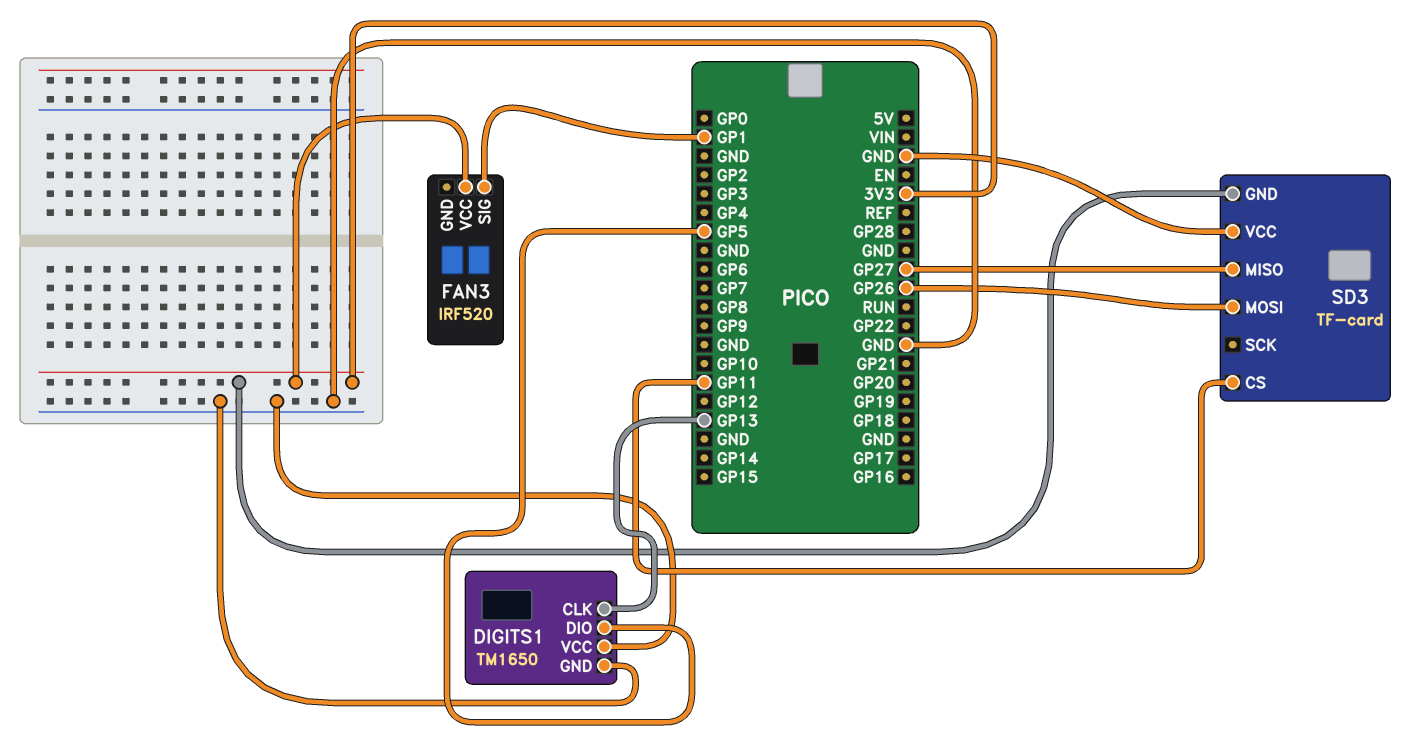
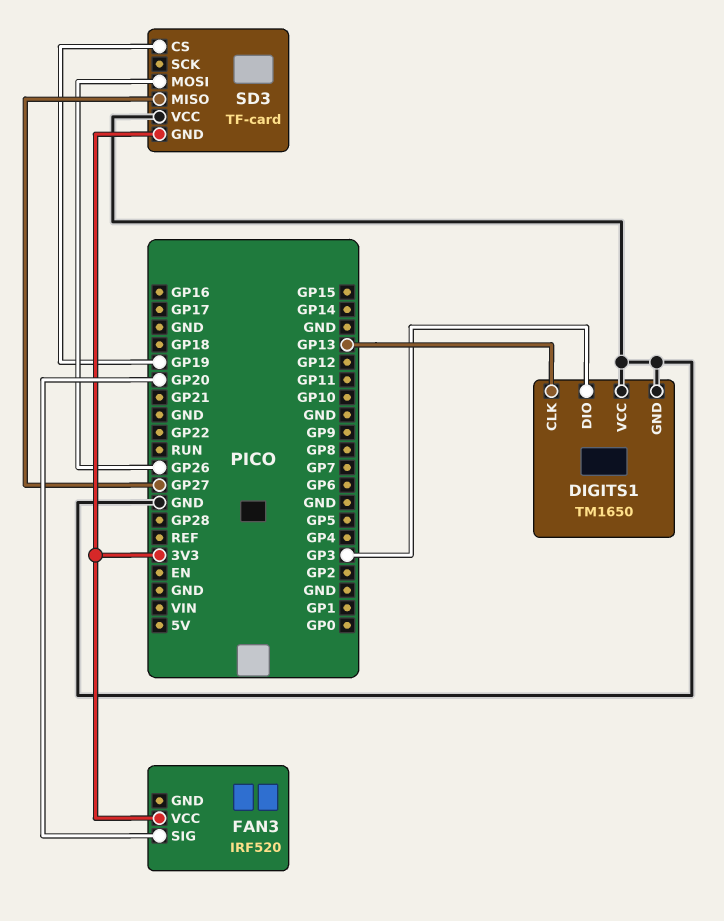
DIGITS1 pin DIO: GP5 -> GP3
FAN3 pin SIG: GP1 -> GP20
SD3 pin CS: GP11 -> GP19

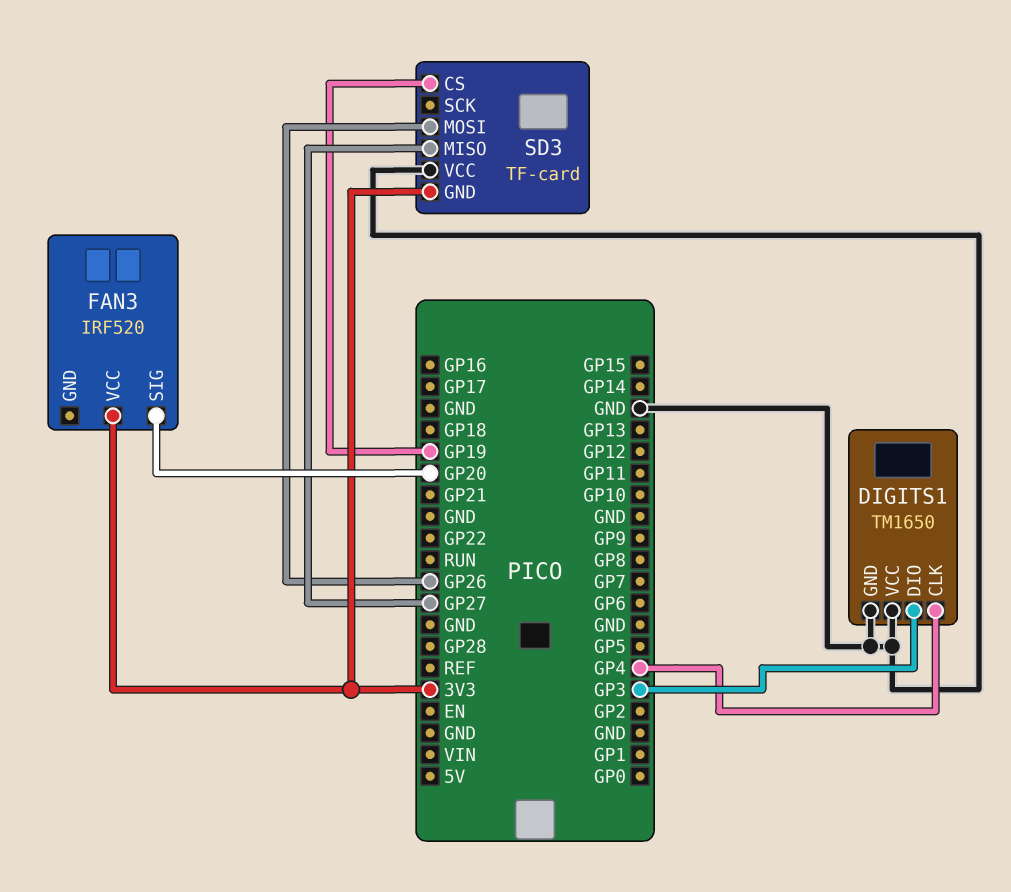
DIGITS1 pin CLK: GP13 -> GP4

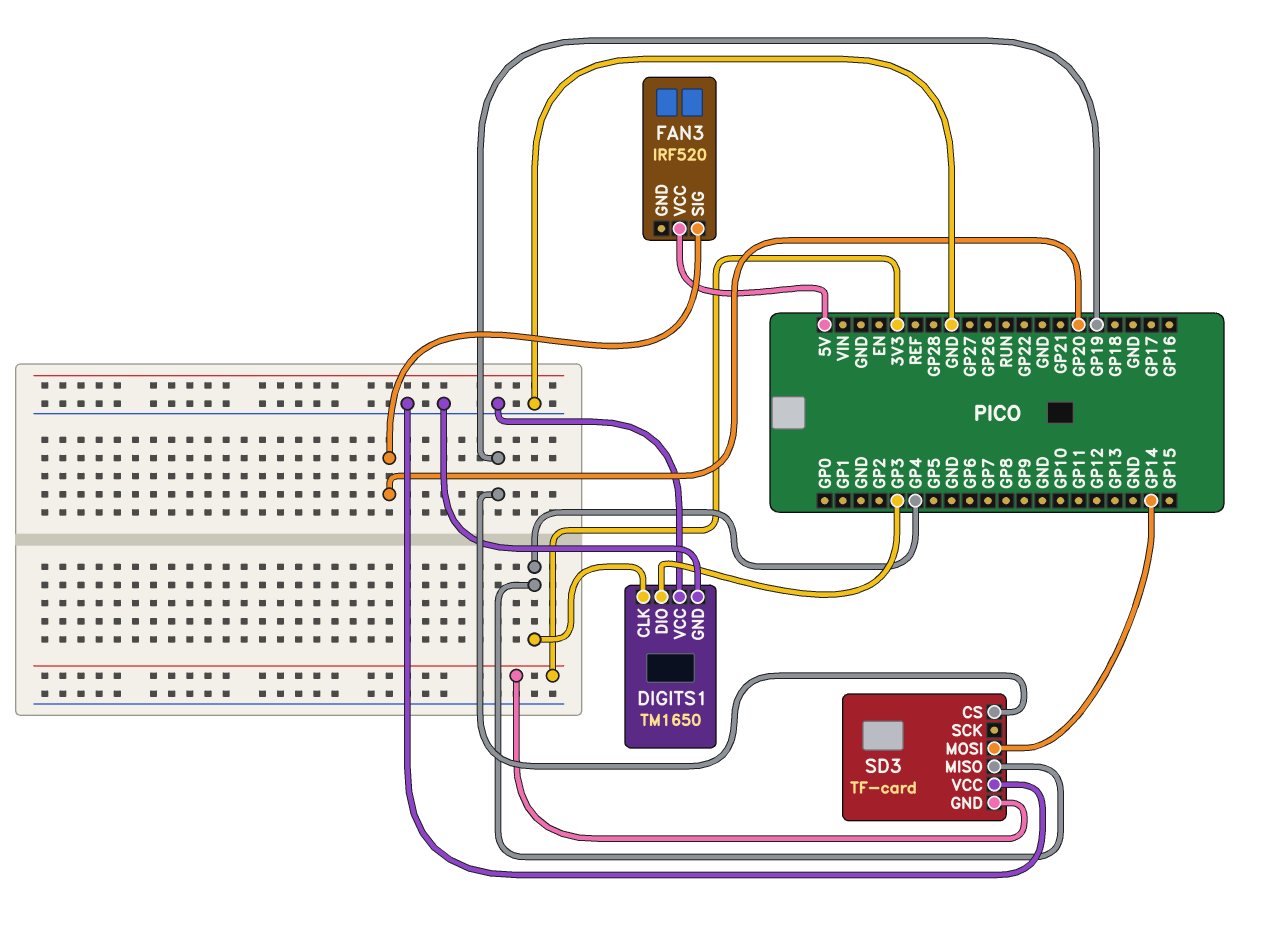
FAN3 pin VCC: 3V3 -> 5V
SD3 pin MISO: GP27 -> GP4
SD3 pin MOSI: GP26 -> GP14

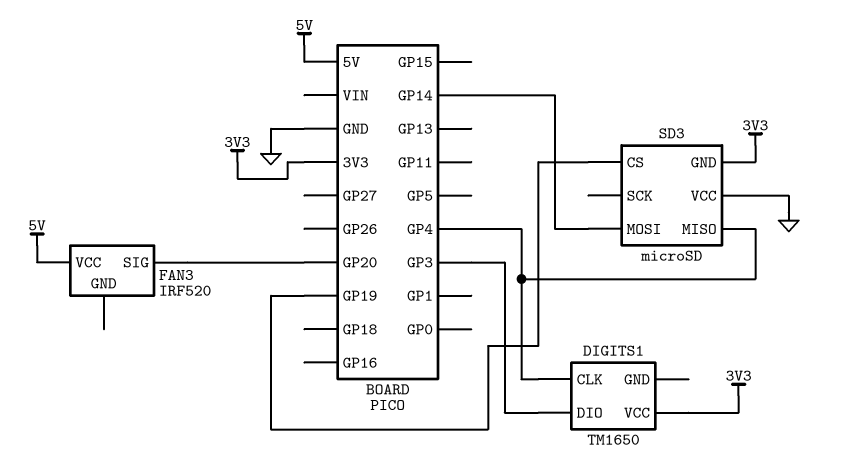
DIGITS1 pin GND: GND -> none
DIGITS1 pin VCC: GND -> 3V3
SD3: TF-card -> microSD

